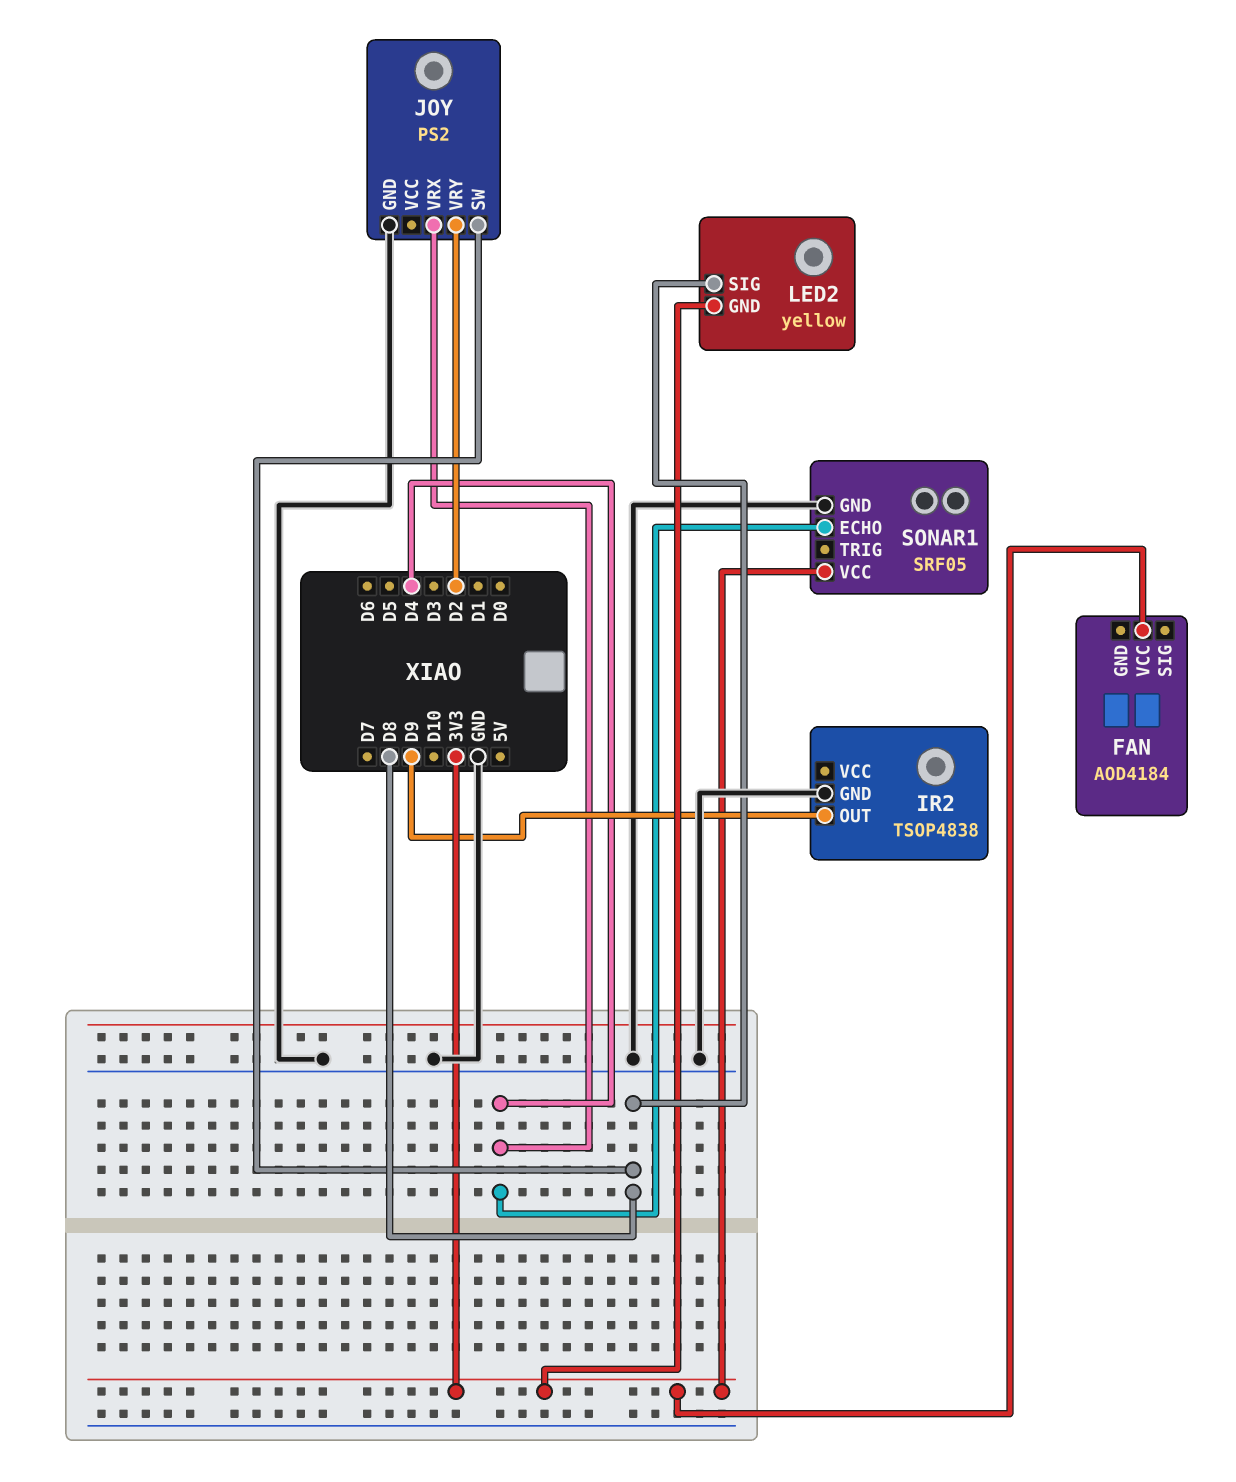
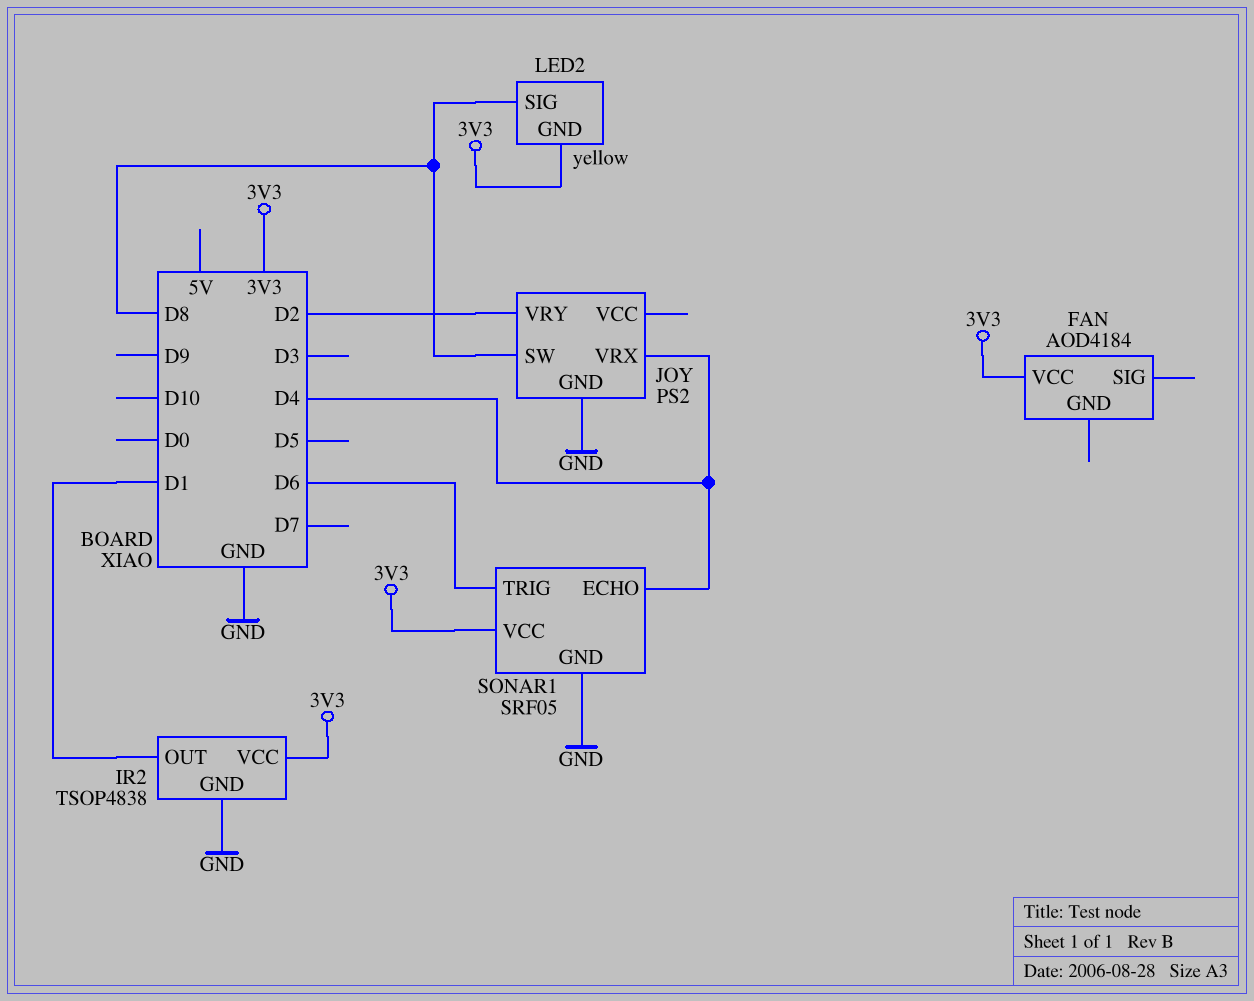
IR2 pin OUT: D9 -> D1
IR2 pin VCC: none -> 3V3
SONAR1 pin TRIG: none -> D6

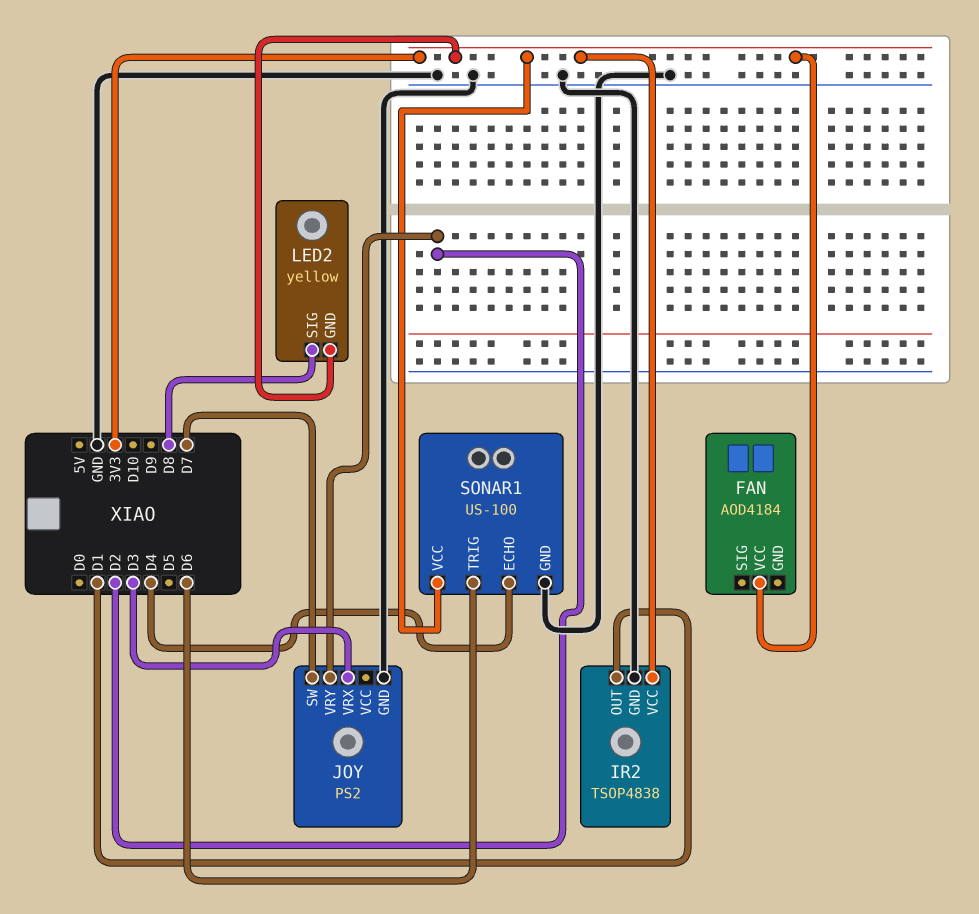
JOY pin SW: D8 -> D7
JOY pin VRX: D4 -> D3
SONAR1: SRF05 -> US-100

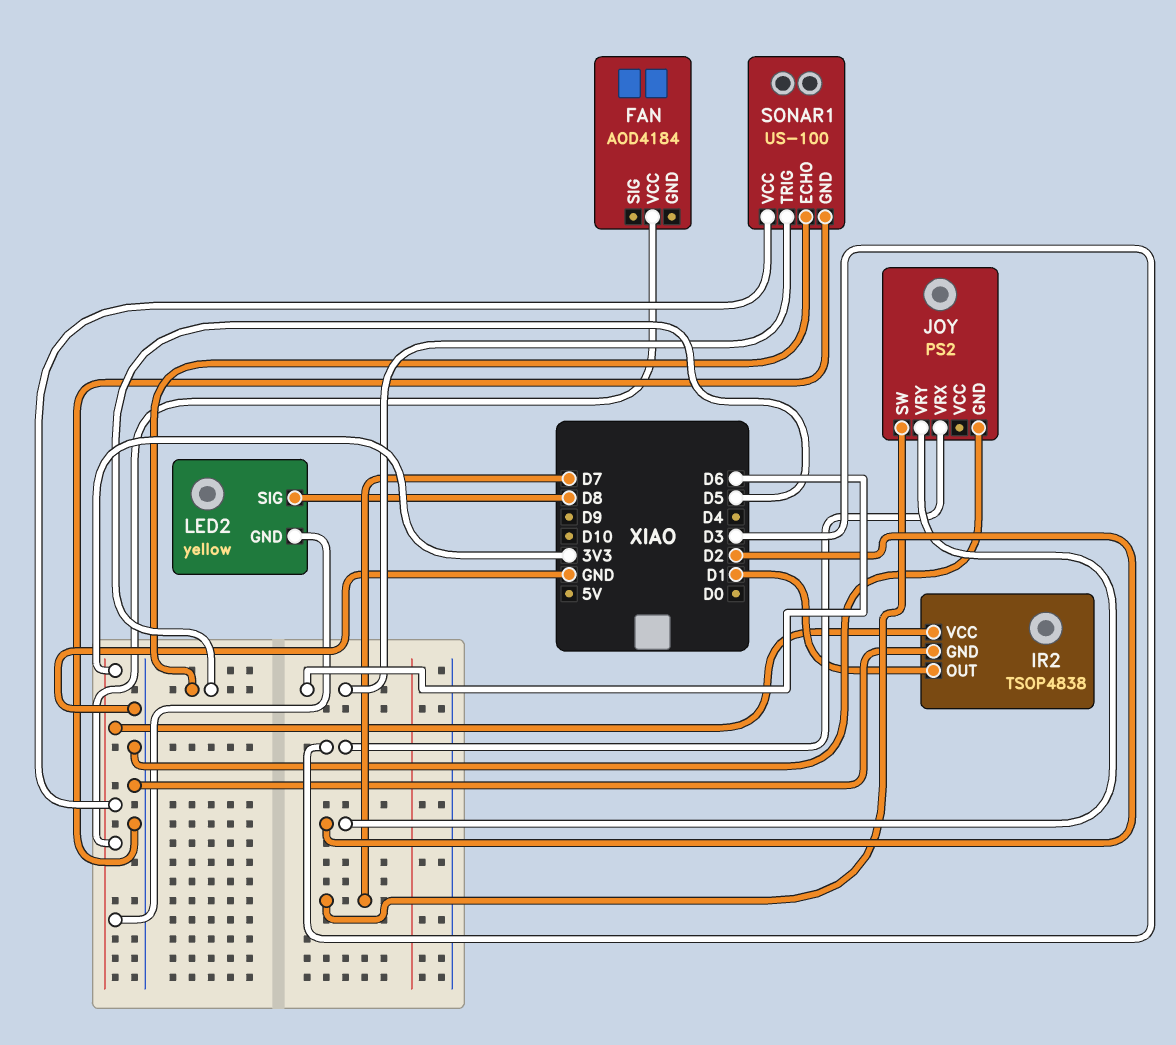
SONAR1 pin ECHO: D4 -> D5

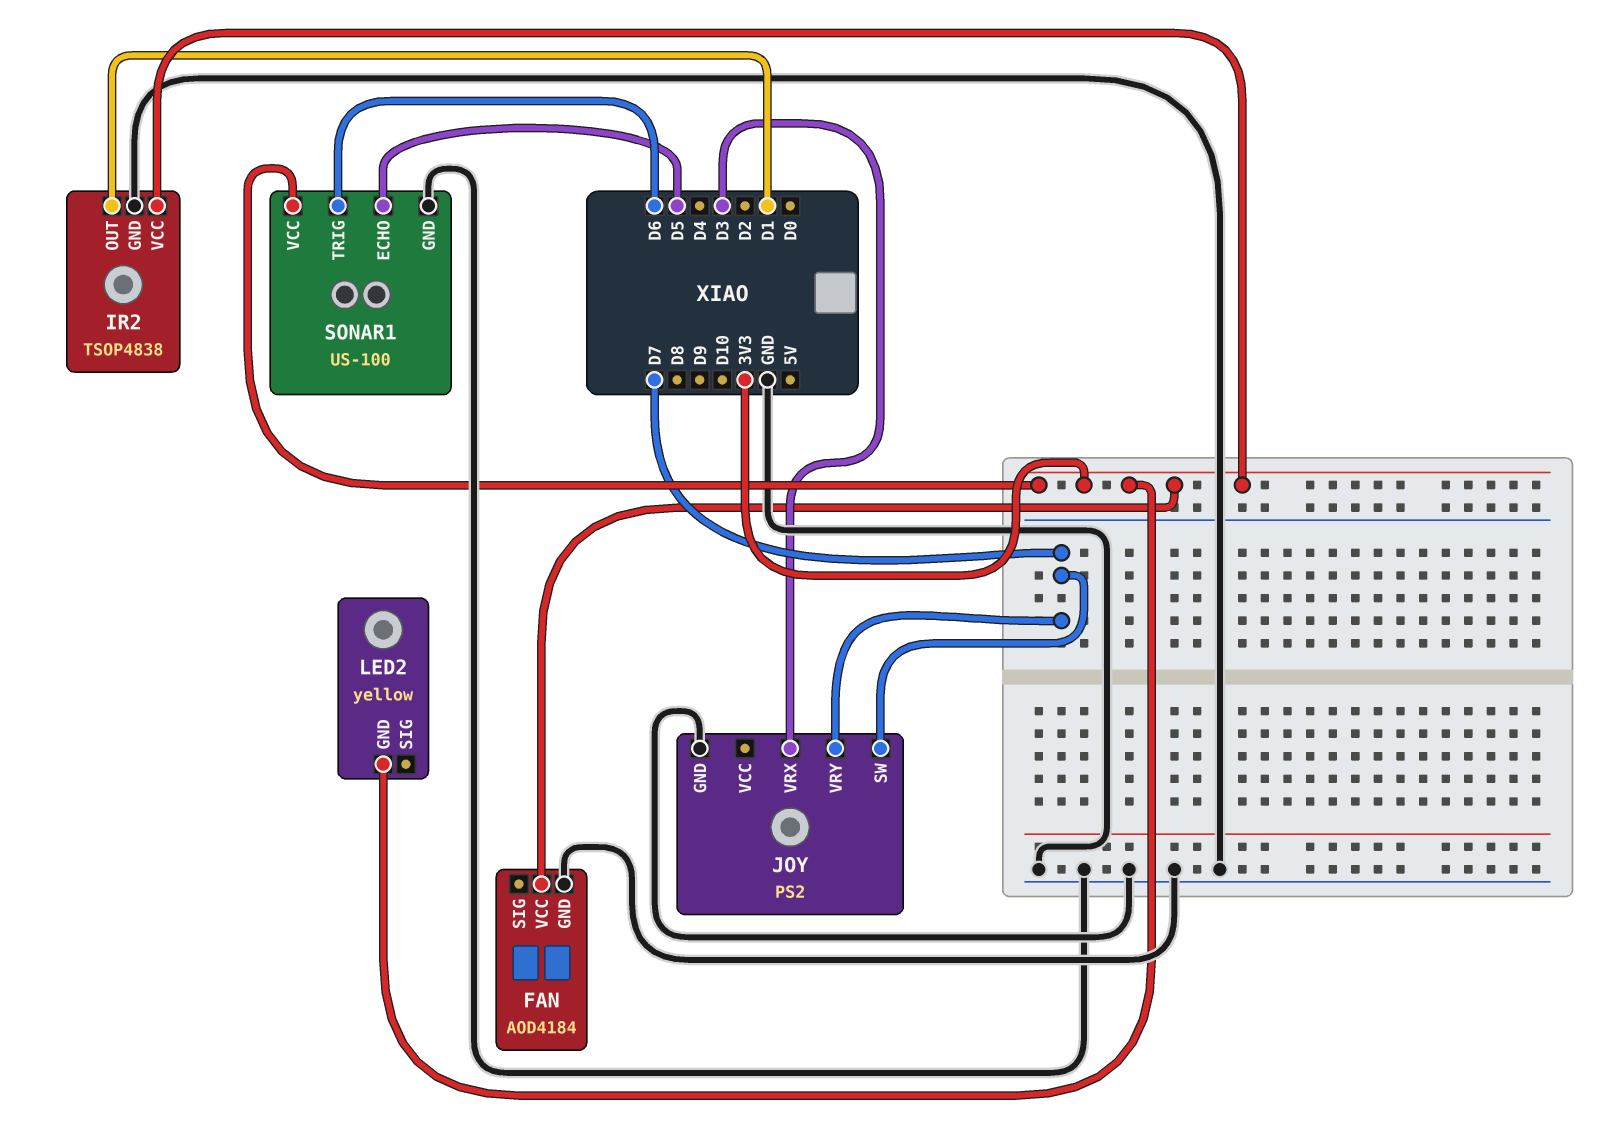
FAN pin GND: none -> GND
JOY pin VRY: D2 -> D7
LED2 pin SIG: D8 -> none

